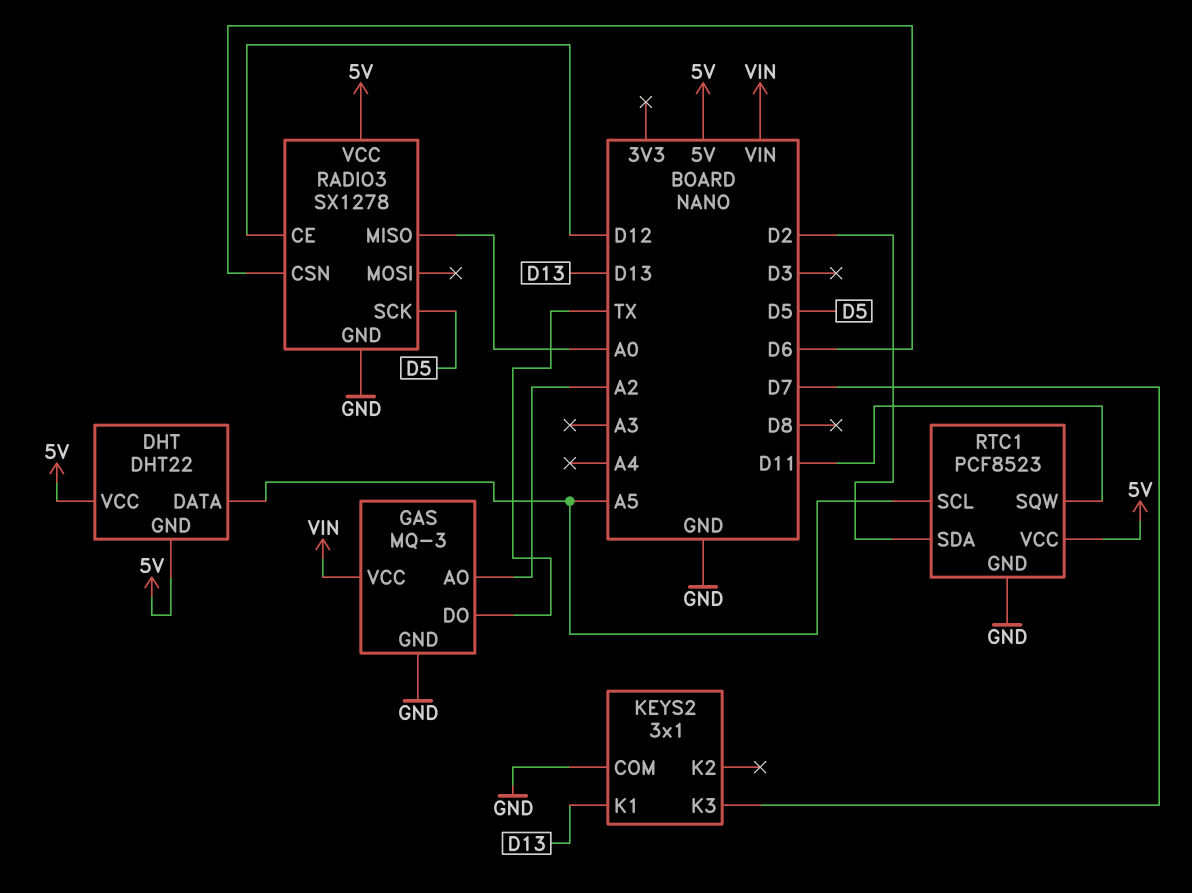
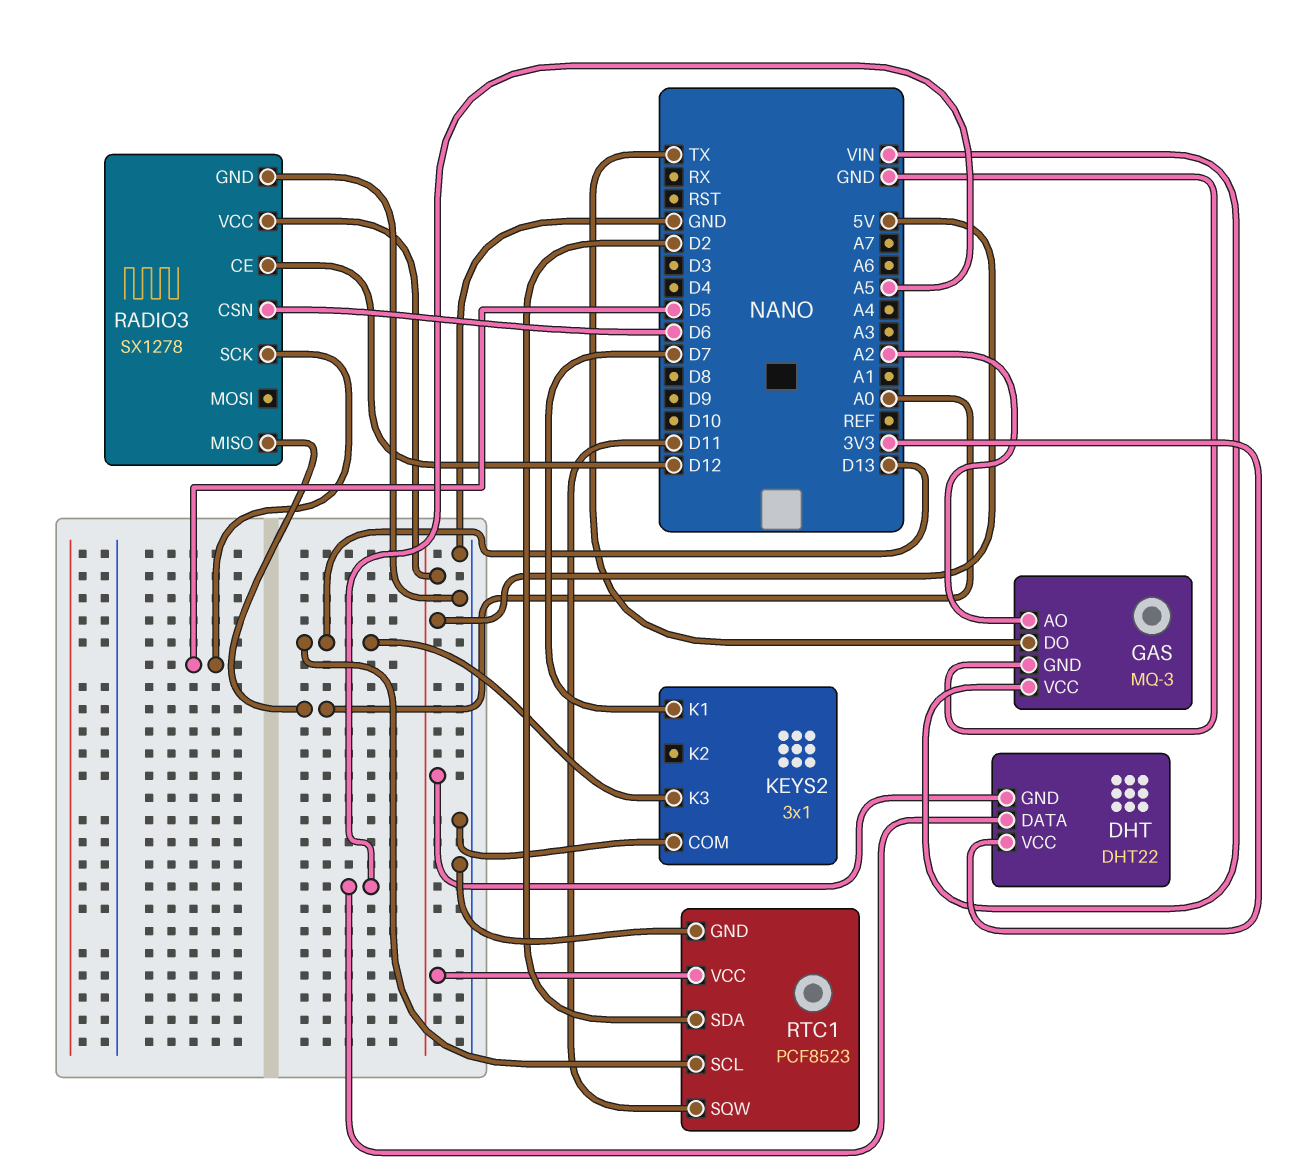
DHT pin VCC: 5V -> 3V3
KEYS2 pin K1: D13 -> D7
KEYS2 pin K3: D7 -> D13
RTC1 pin SCL: A5 -> D13

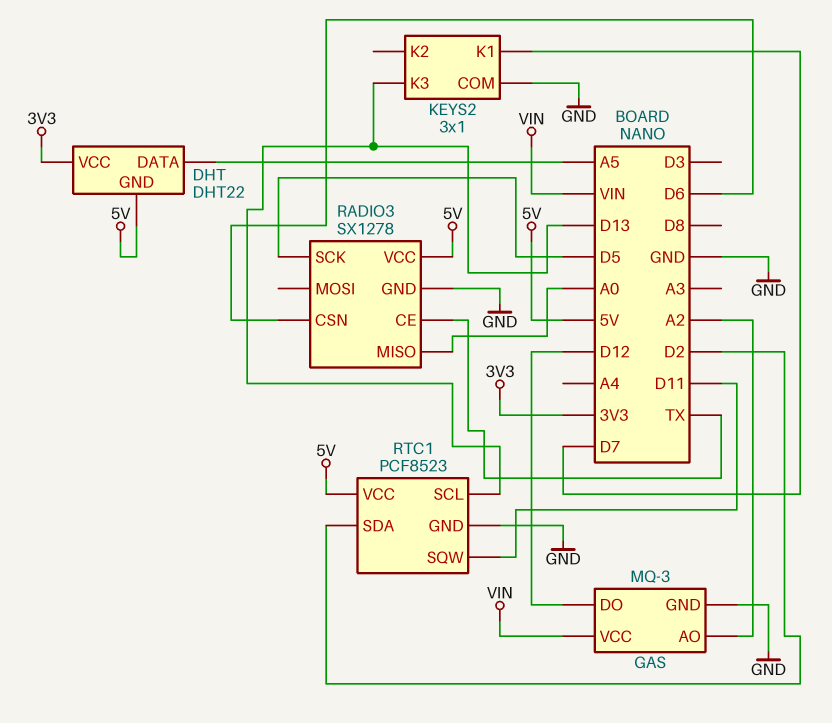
GAS pin DO: TX -> D12
RADIO3 pin CE: D12 -> TX

